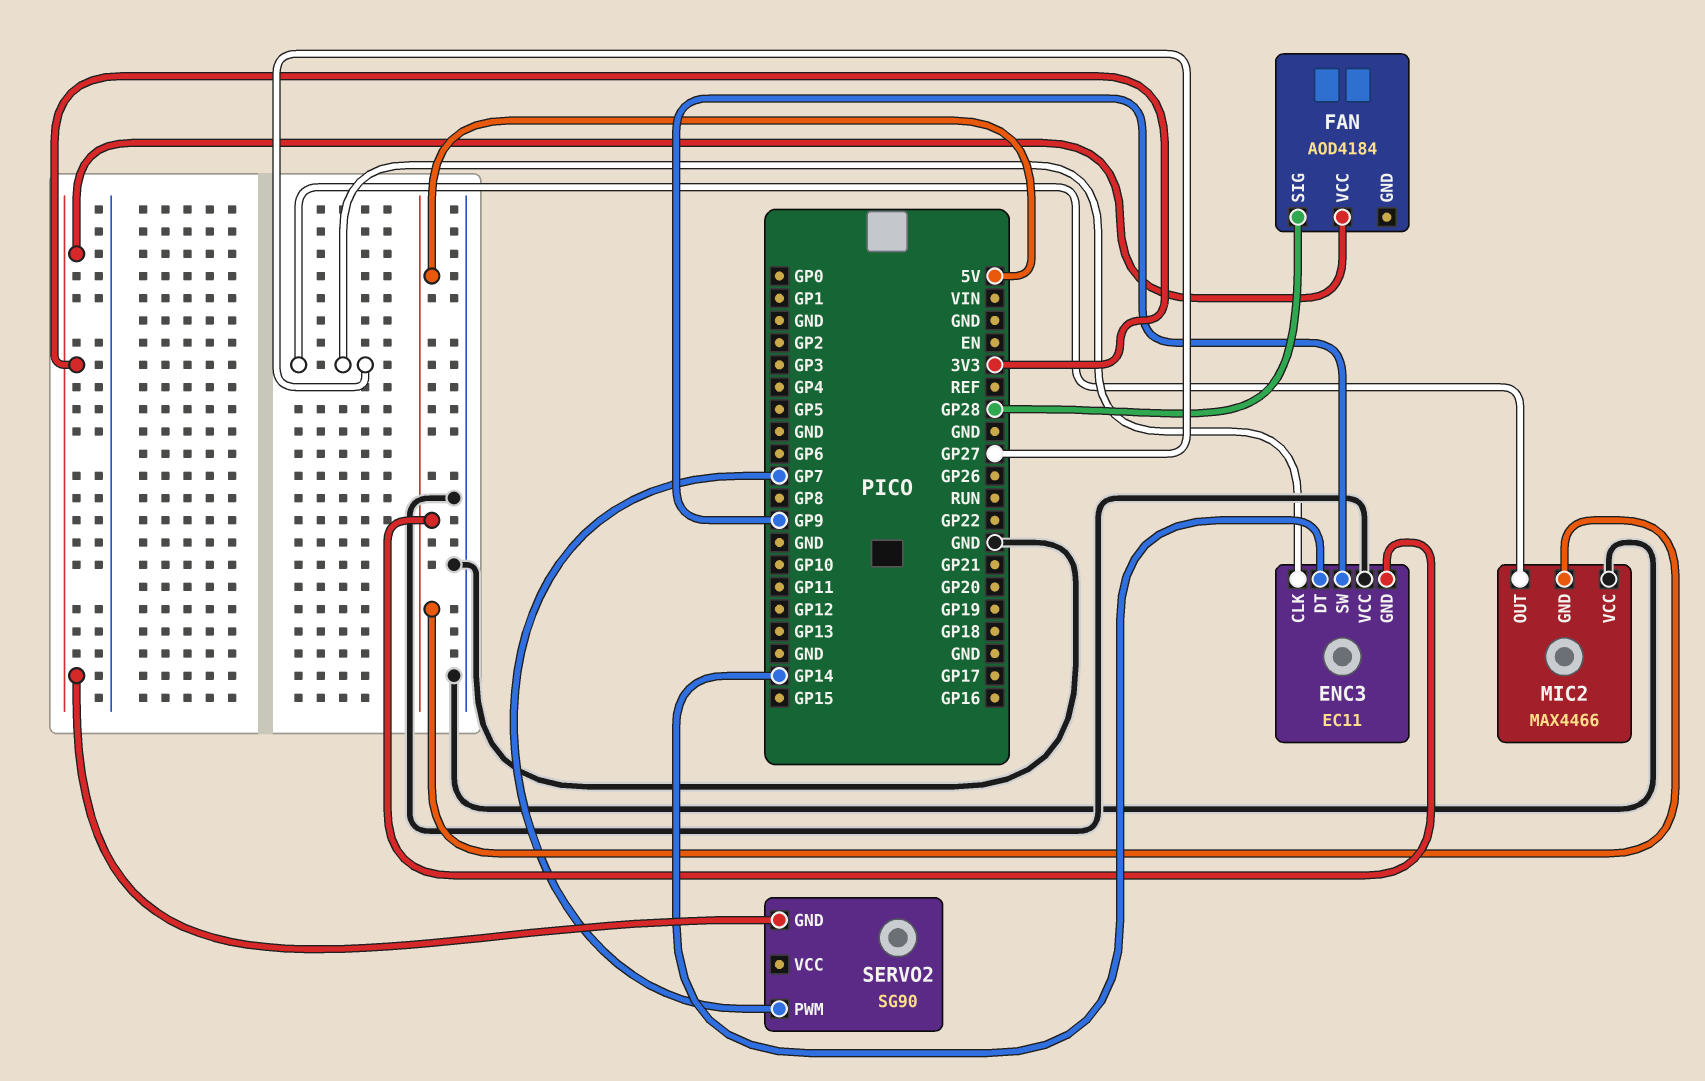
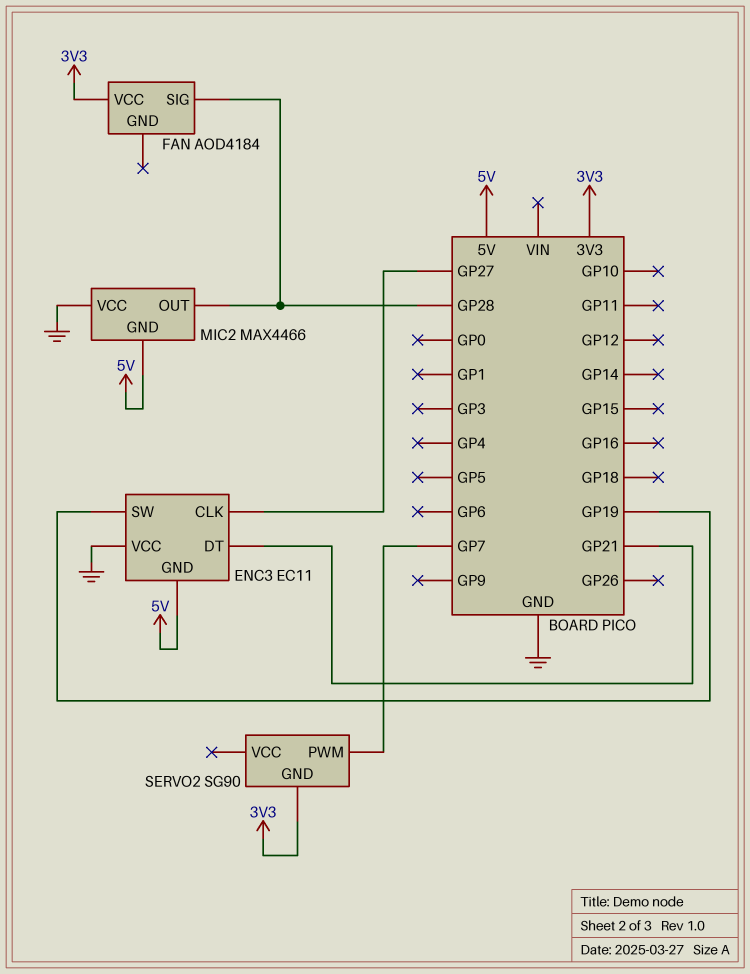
ENC3 pin DT: GP14 -> GP21
ENC3 pin SW: GP9 -> GP19
MIC2 pin OUT: GP27 -> GP28

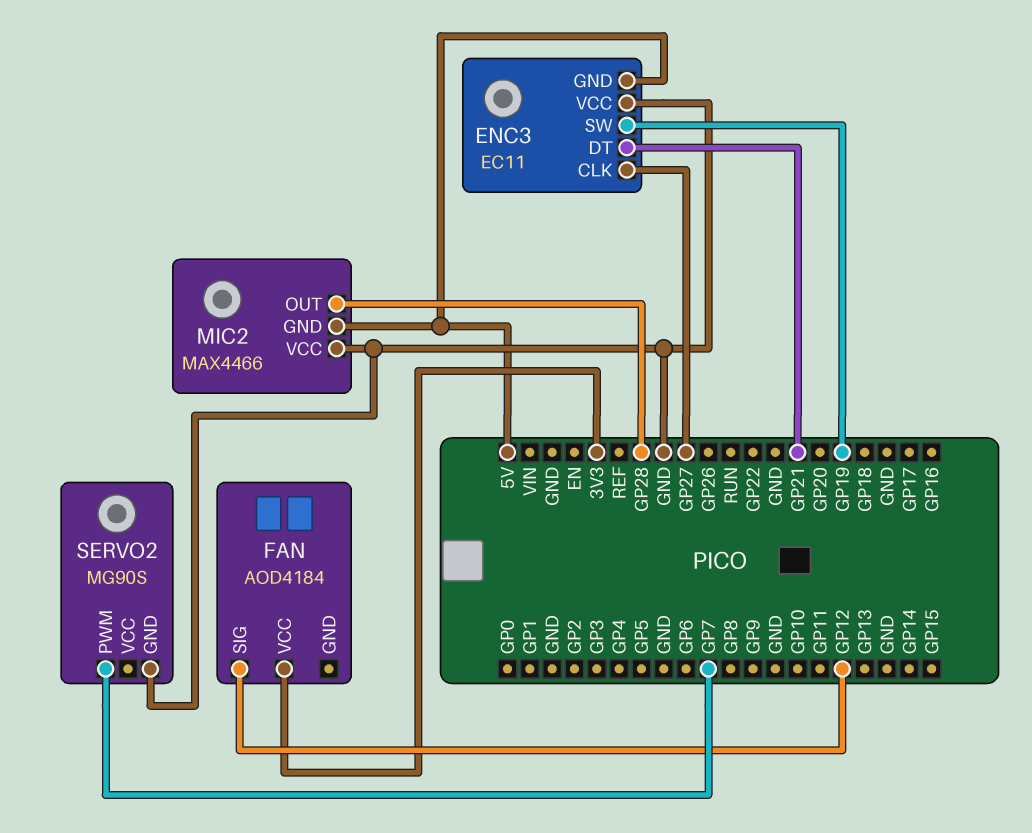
FAN pin SIG: GP28 -> GP12
SERVO2: SG90 -> MG90S
SERVO2 pin GND: 3V3 -> GND

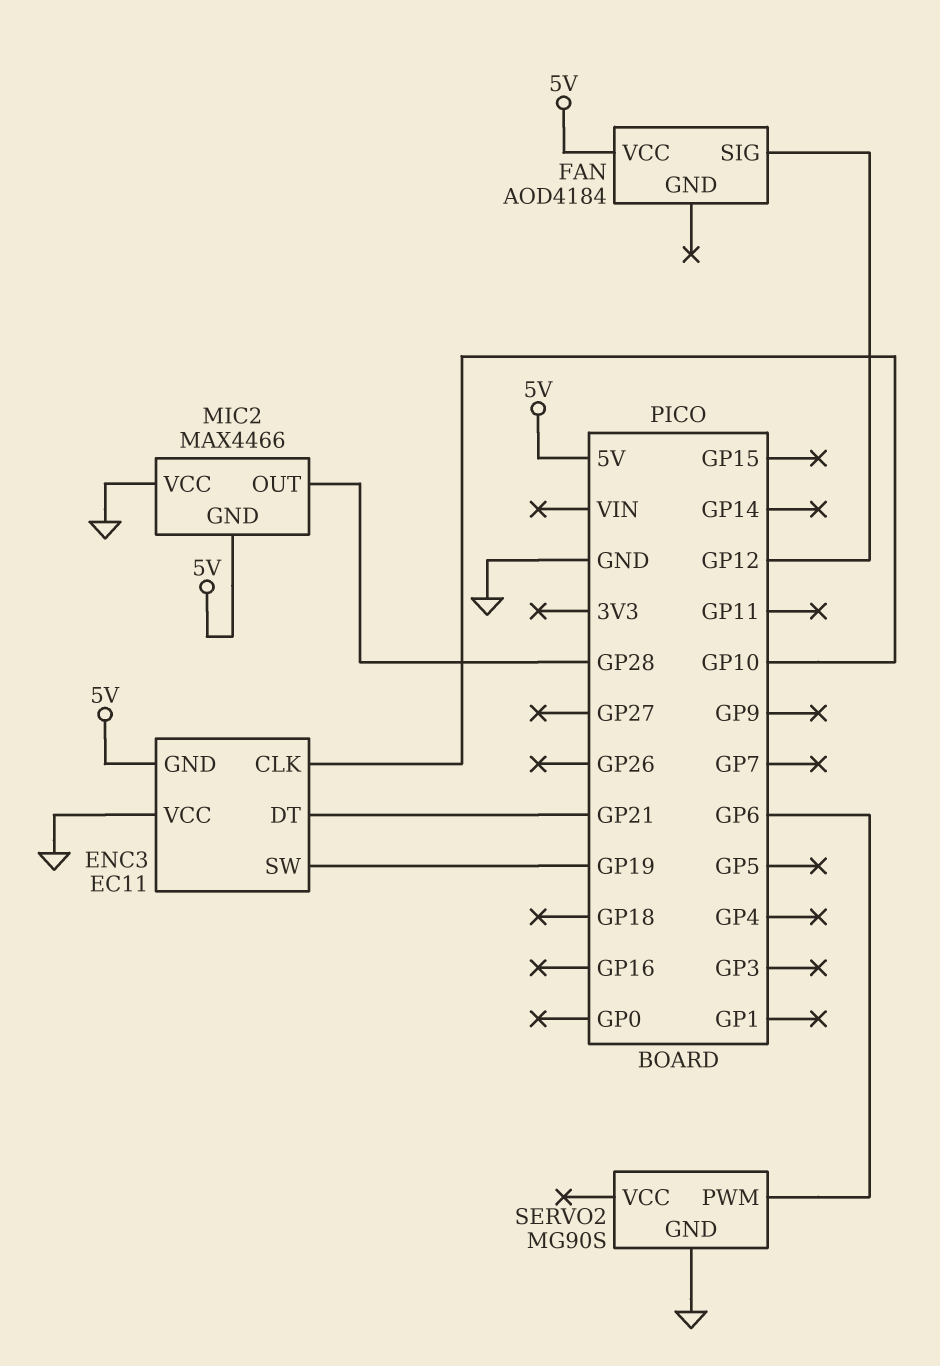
ENC3 pin CLK: GP27 -> GP10
FAN pin VCC: 3V3 -> 5V
SERVO2 pin PWM: GP7 -> GP6

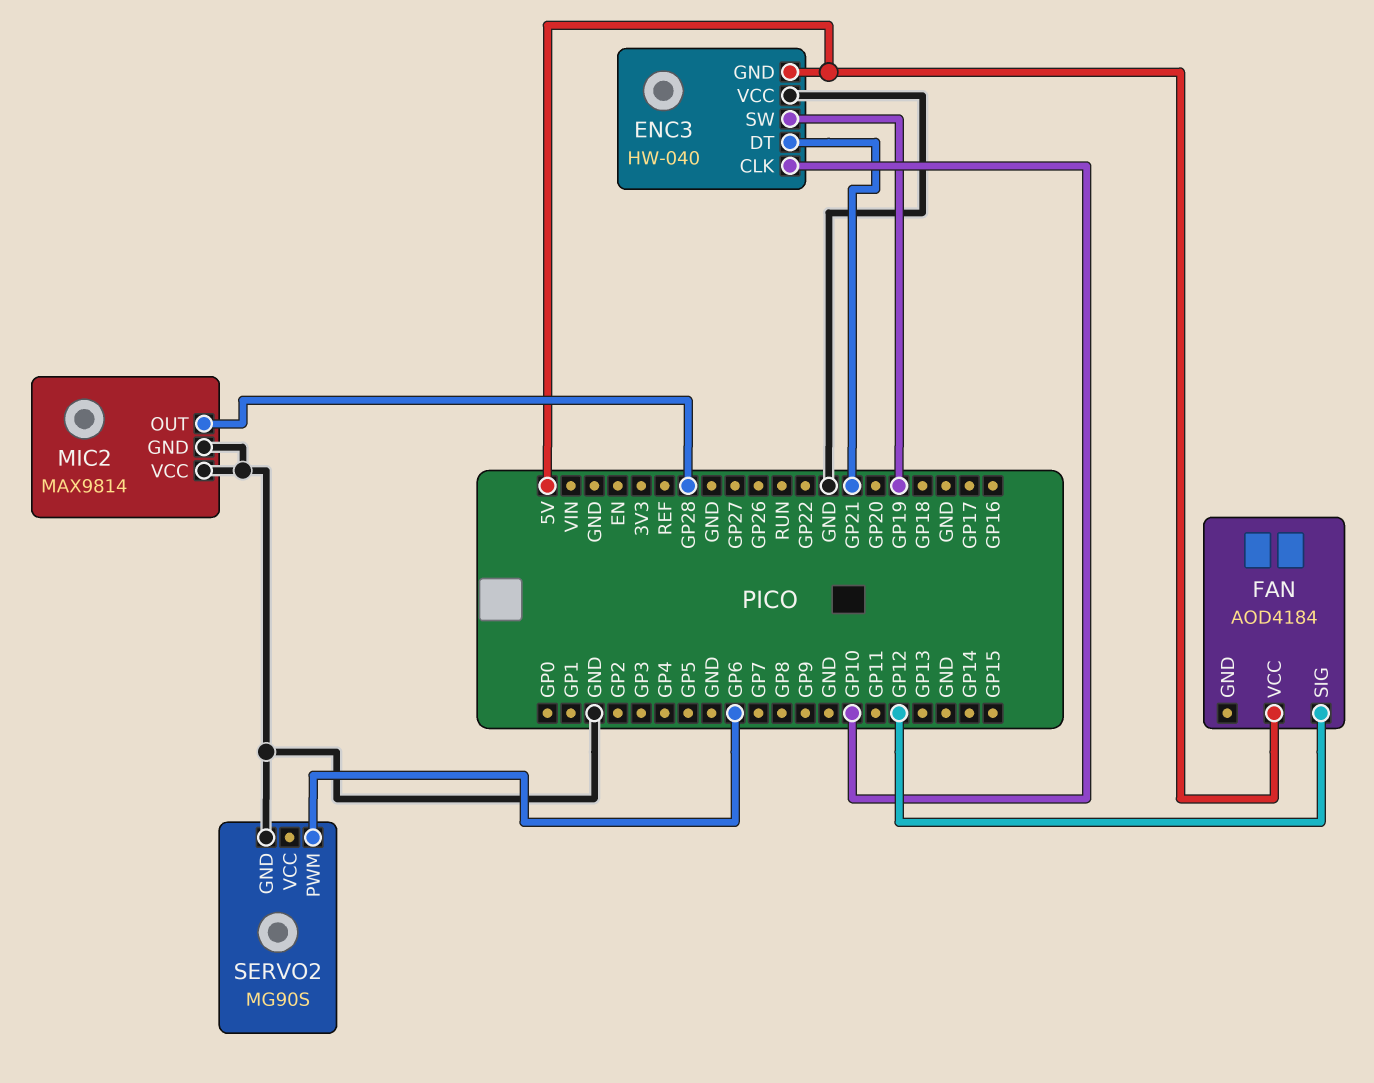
ENC3: EC11 -> HW-040
MIC2: MAX4466 -> MAX9814
MIC2 pin GND: 5V -> GND

